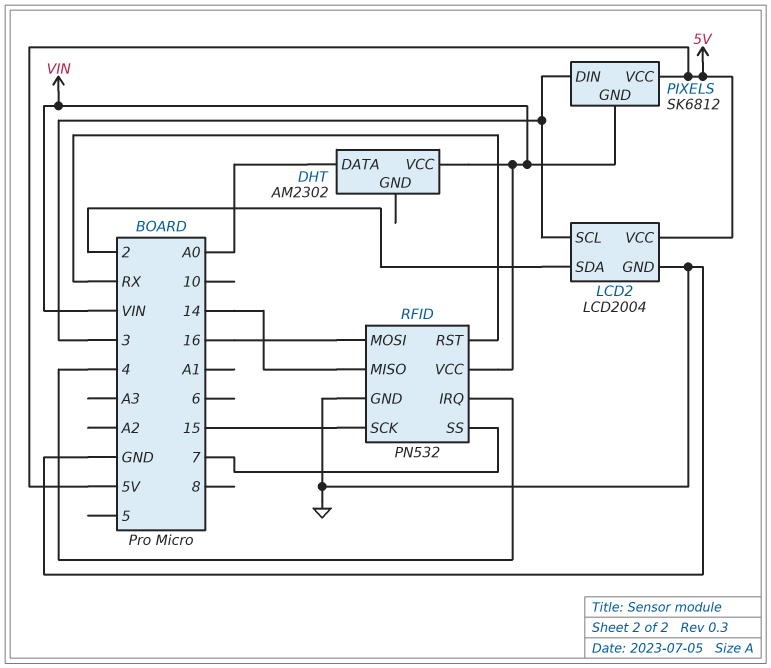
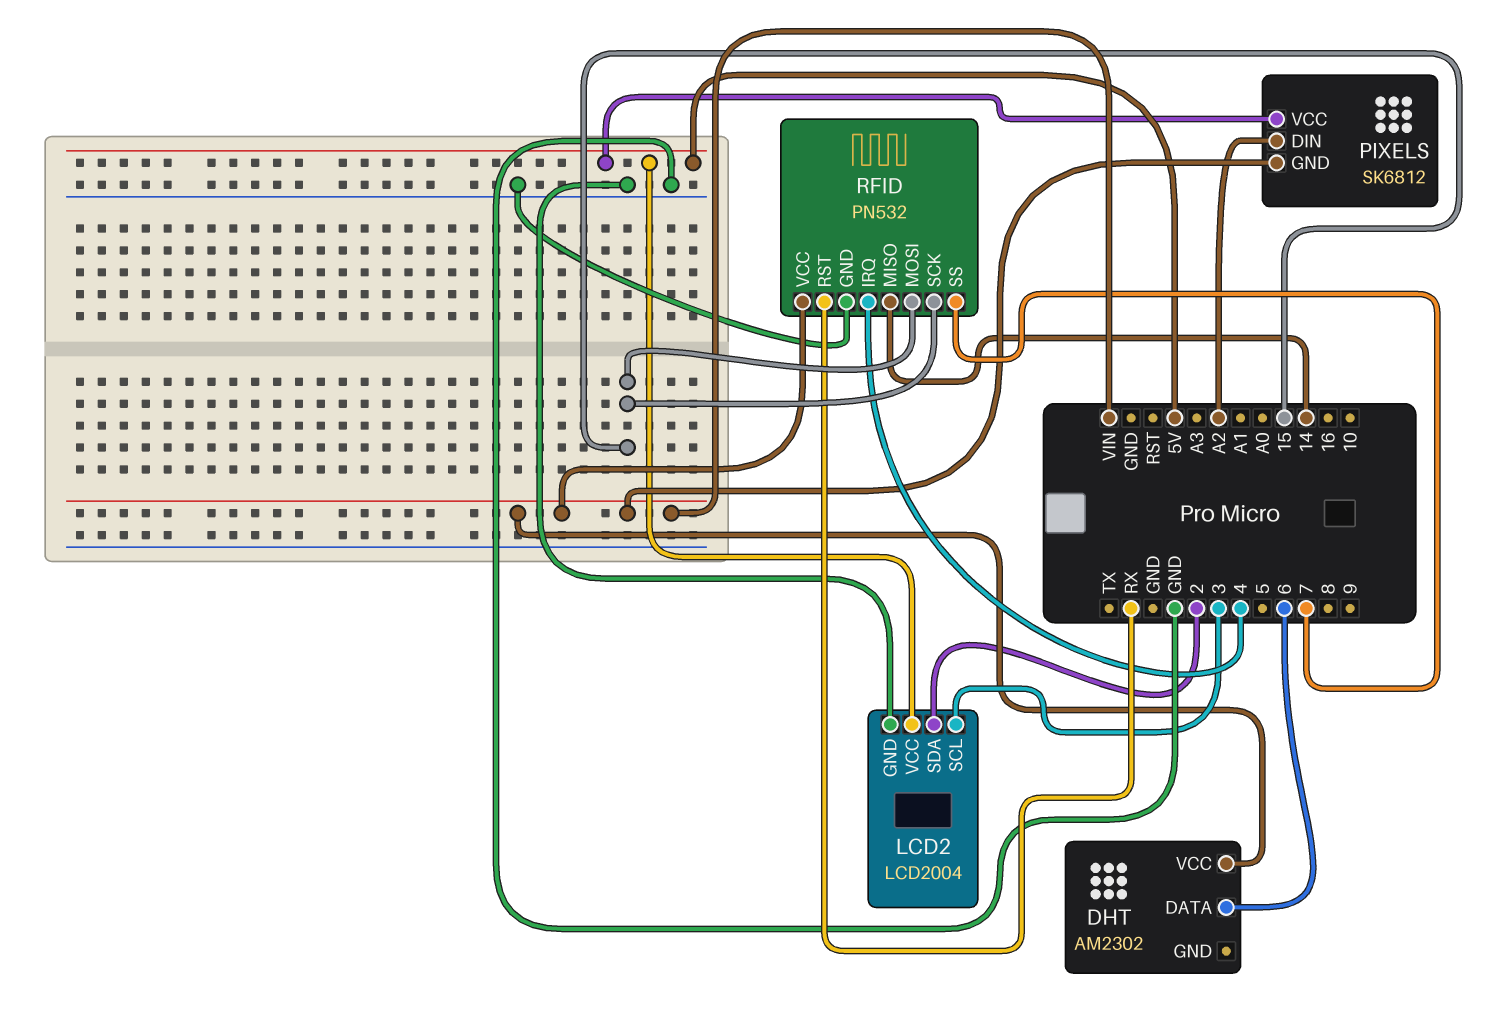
DHT pin DATA: A0 -> 6
PIXELS pin DIN: 3 -> A2
RFID pin MOSI: 16 -> 15

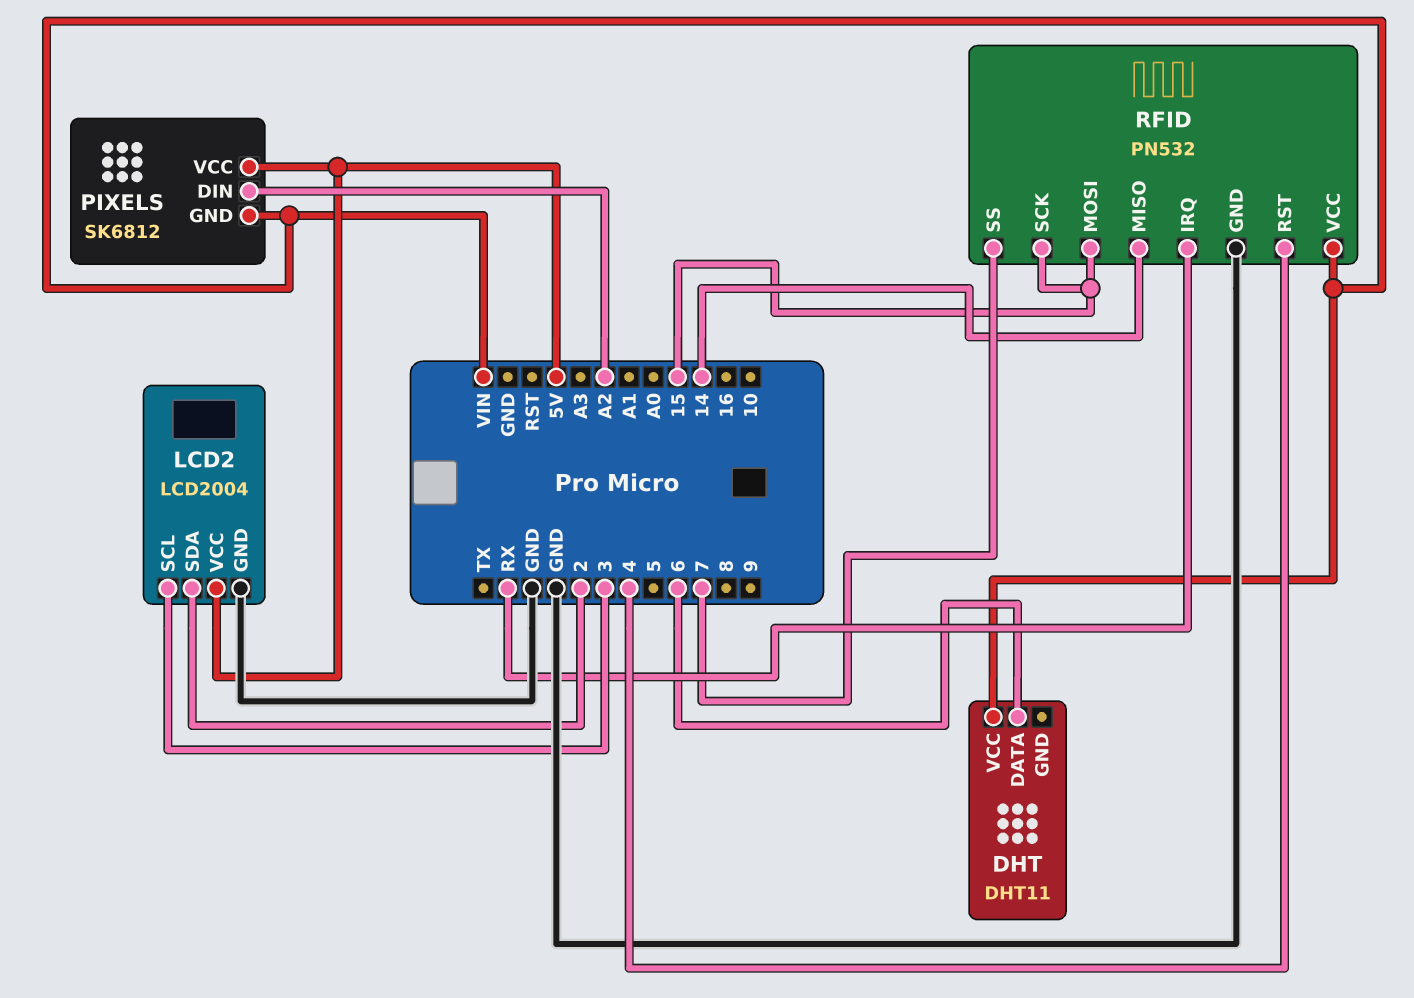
DHT: AM2302 -> DHT11
RFID pin IRQ: 4 -> RX
RFID pin RST: RX -> 4

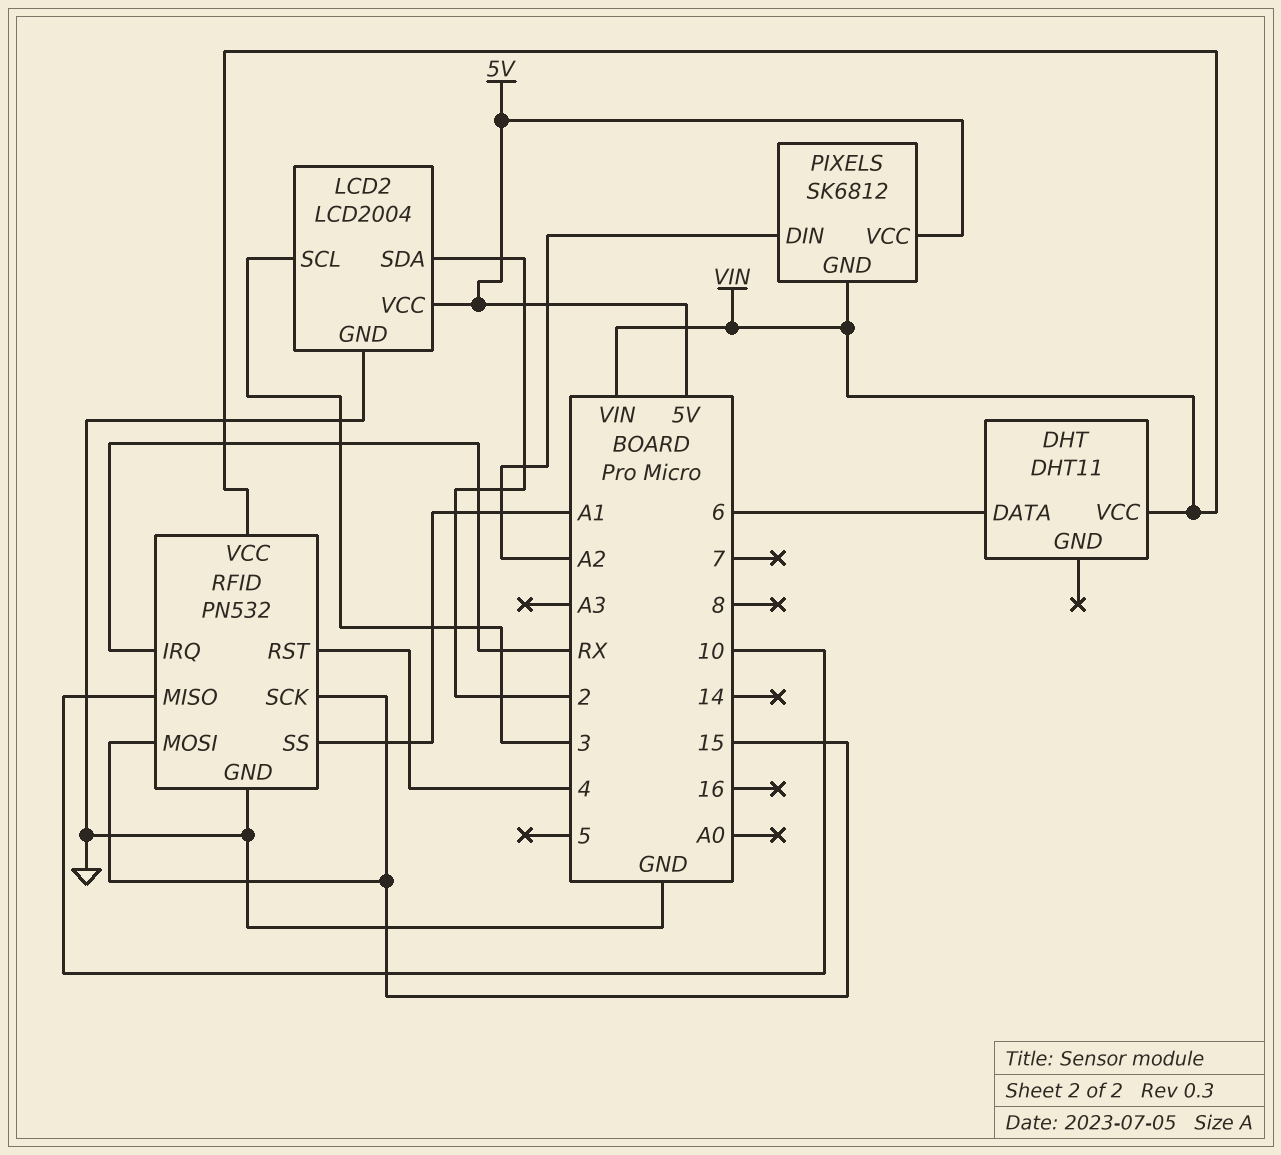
RFID pin MISO: 14 -> 10
RFID pin SS: 7 -> A1

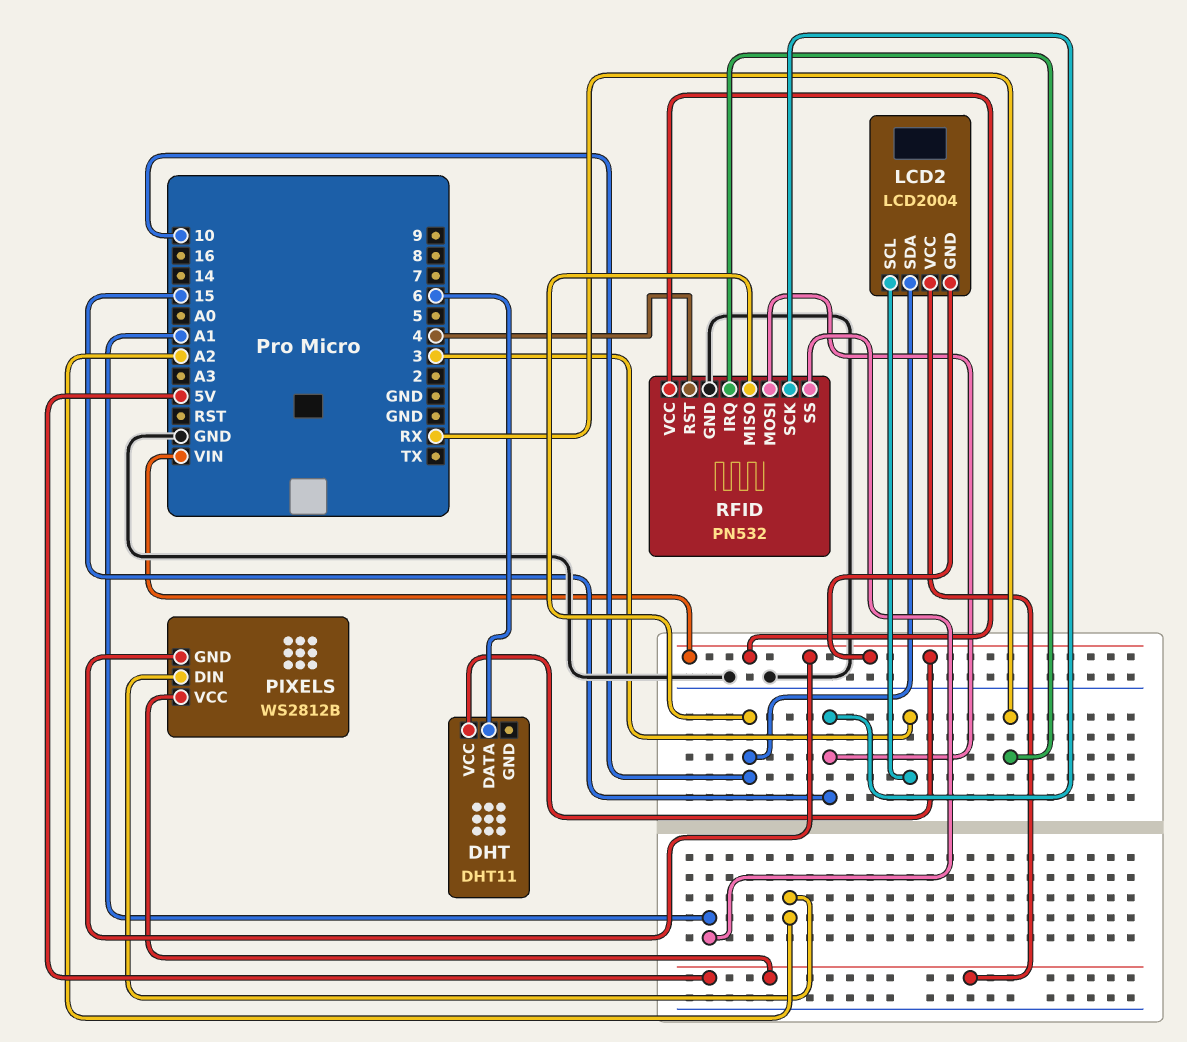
LCD2 pin GND: GND -> VIN
LCD2 pin SDA: 2 -> 10
PIXELS: SK6812 -> WS2812B

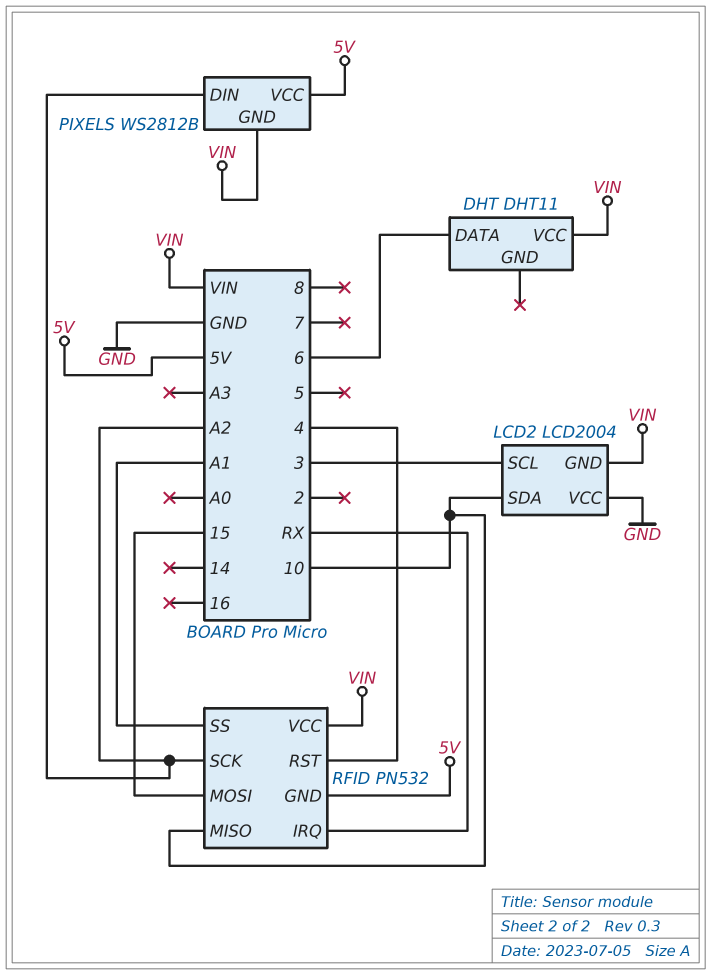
LCD2 pin VCC: 5V -> GND
RFID pin GND: GND -> 5V
RFID pin SCK: 15 -> A2

